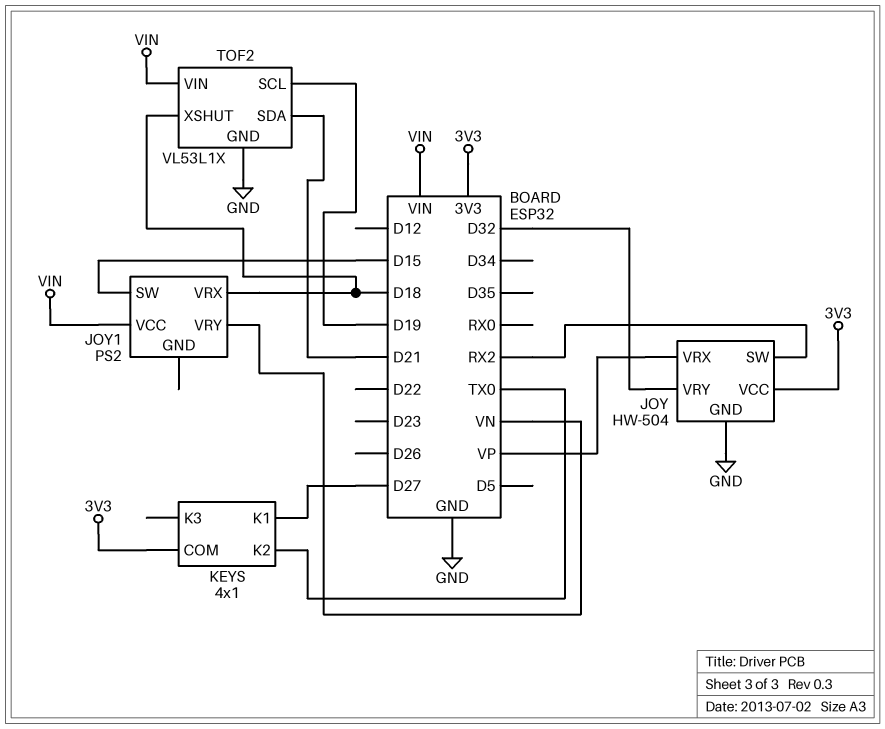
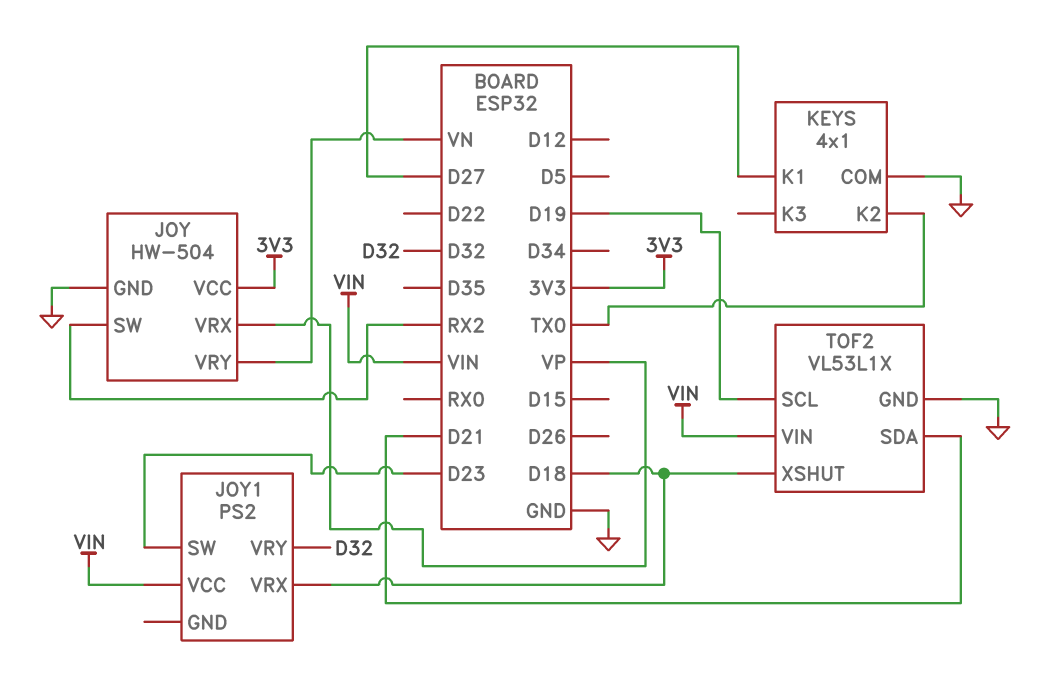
JOY pin VRY: D32 -> VN
JOY1 pin SW: D15 -> D23
JOY1 pin VRY: VN -> D32
KEYS pin COM: 3V3 -> GND

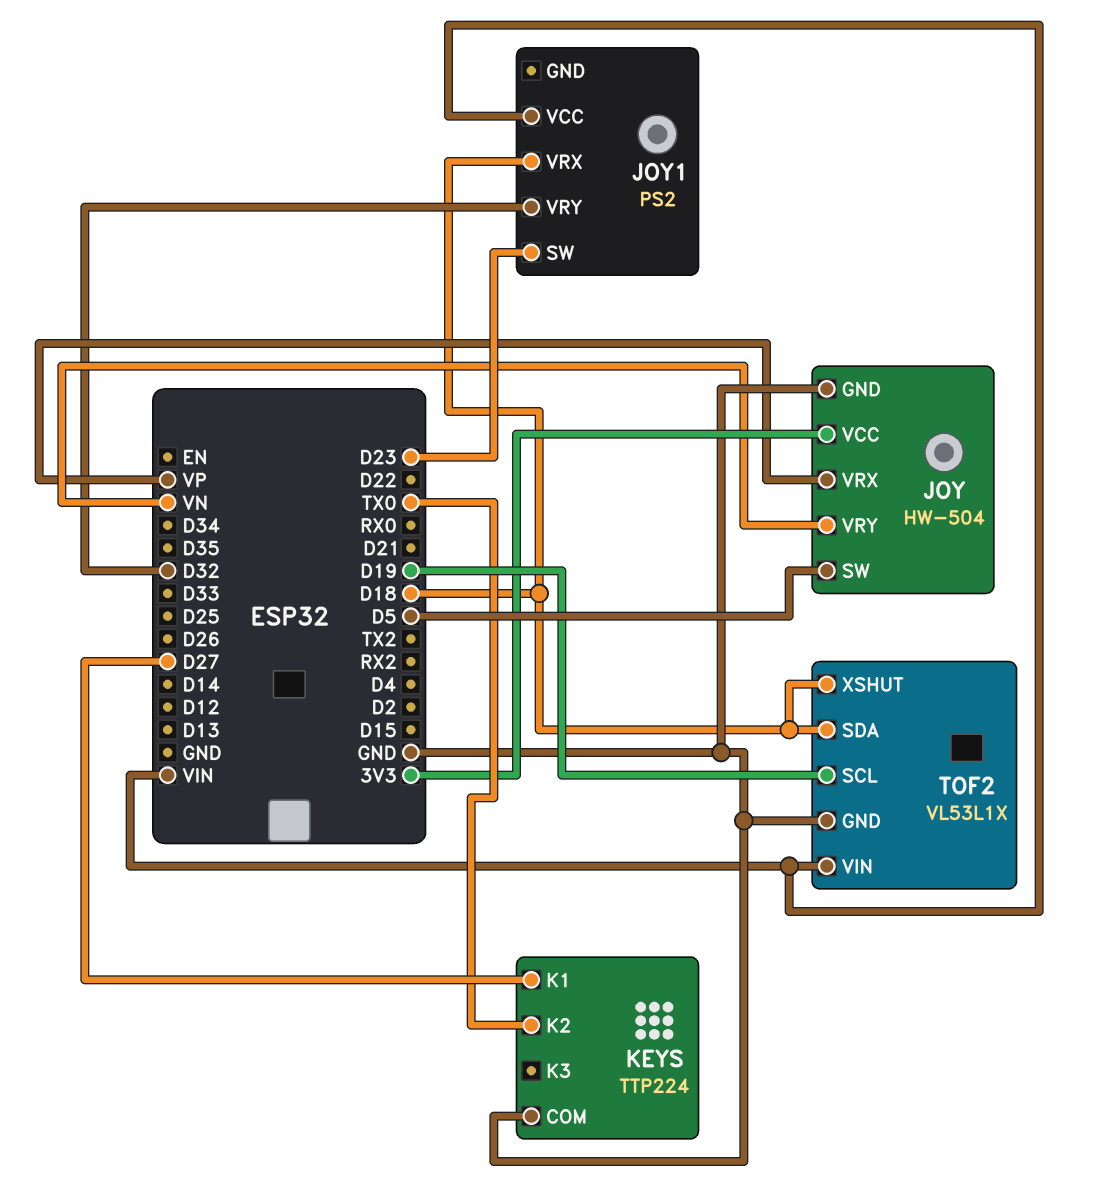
JOY pin SW: RX2 -> D5
KEYS: 4x1 -> TTP224
TOF2 pin SDA: D21 -> D18

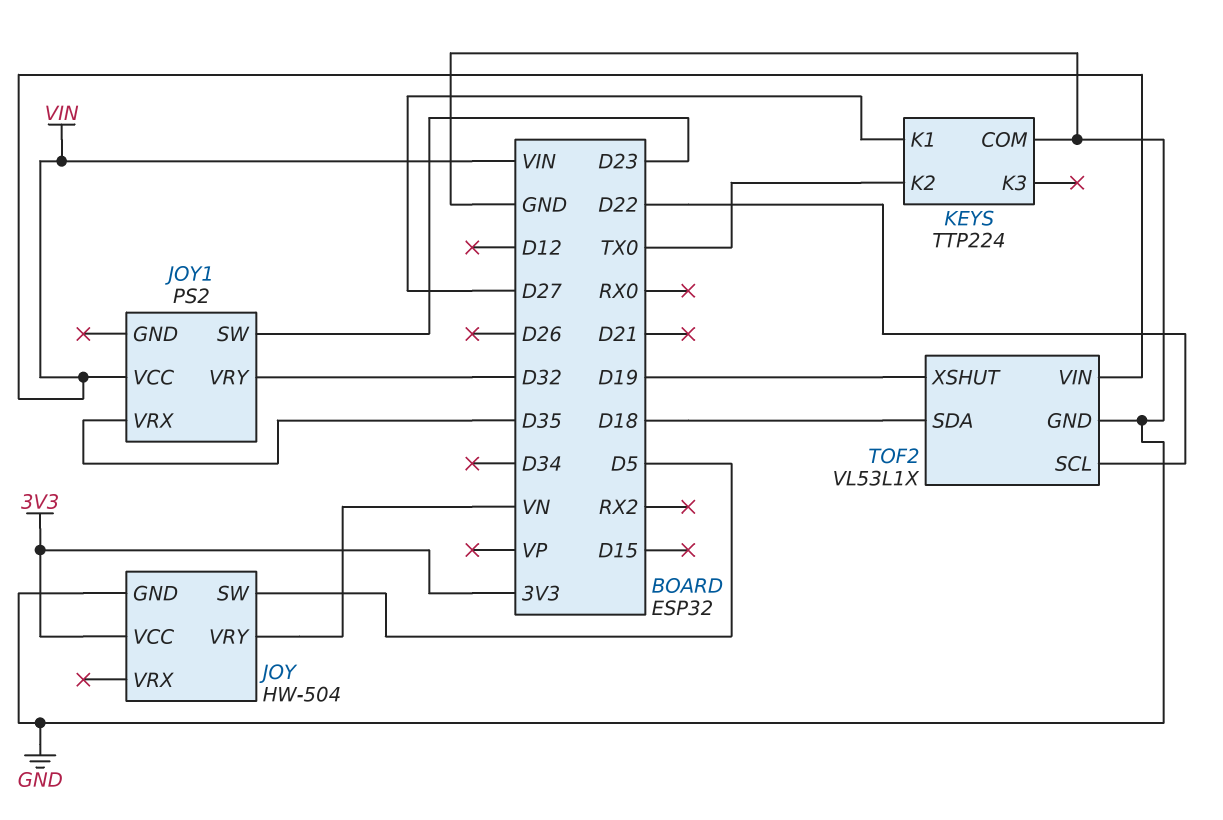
JOY pin VRX: VP -> none
JOY1 pin VRX: D18 -> D35
TOF2 pin SCL: D19 -> D22
TOF2 pin XSHUT: D18 -> D19

